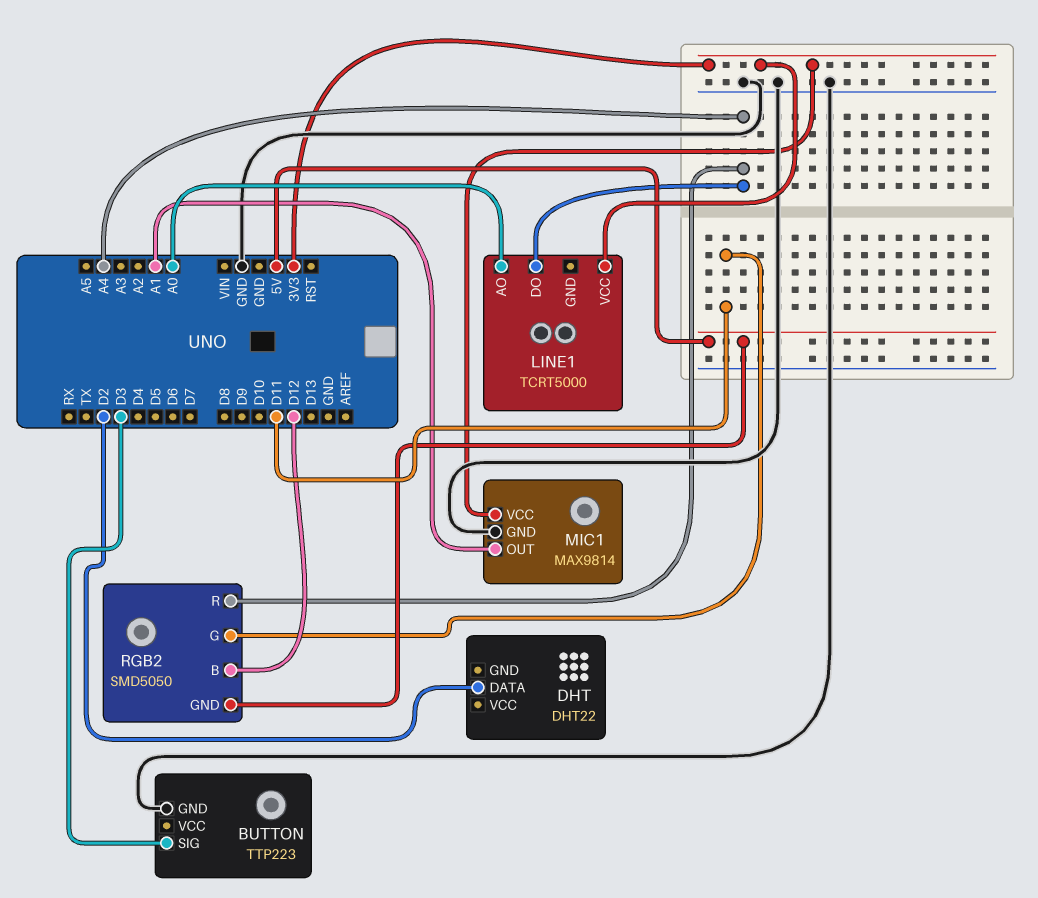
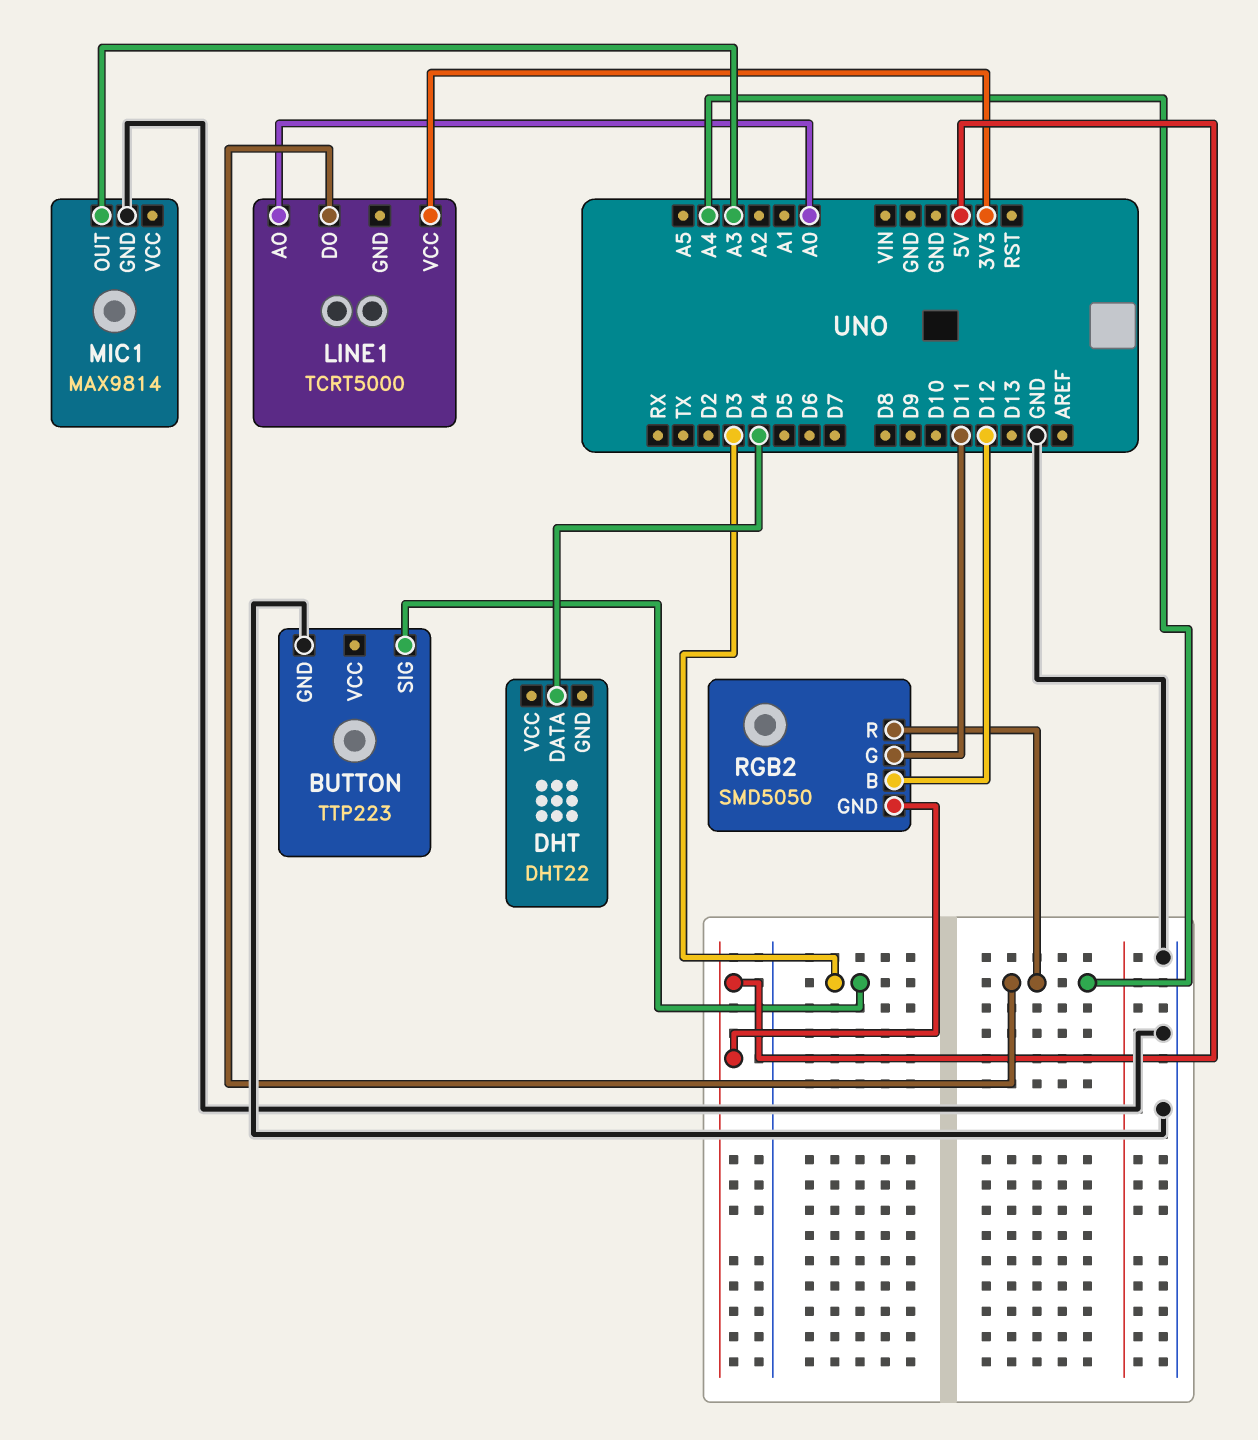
DHT pin DATA: D2 -> D4
MIC1 pin OUT: A1 -> A3
MIC1 pin VCC: 3V3 -> none

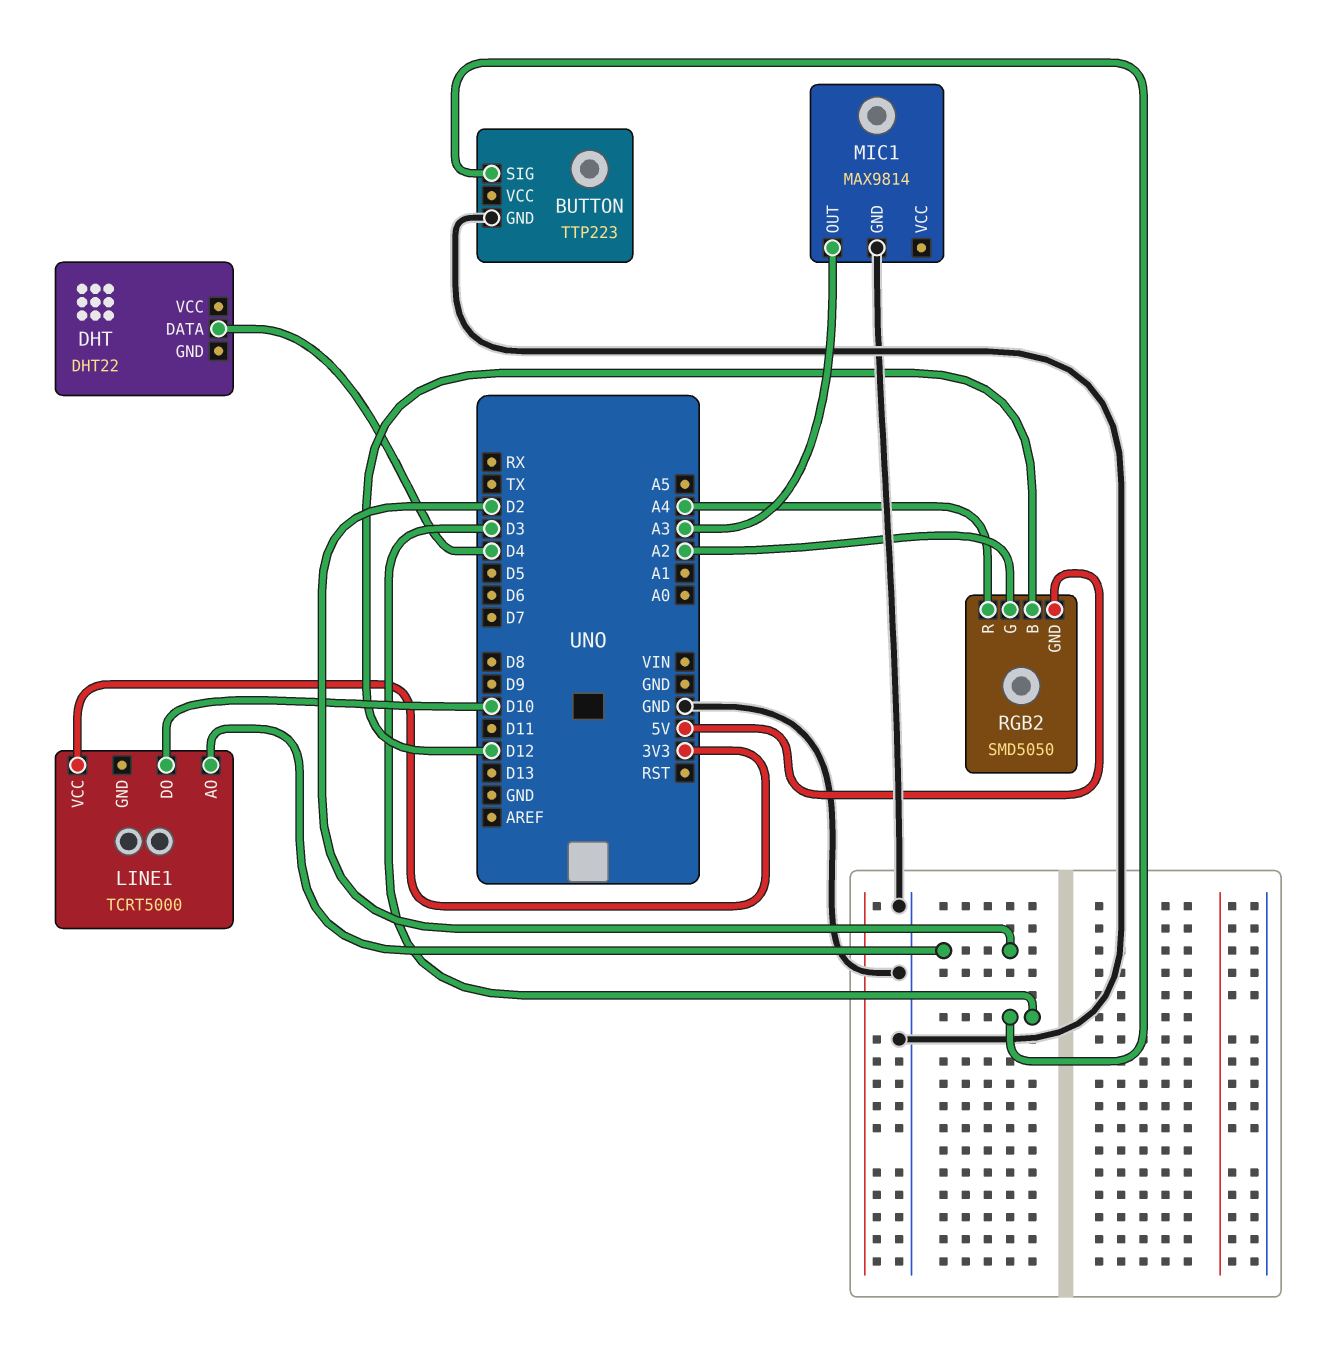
LINE1 pin AO: A0 -> D2
LINE1 pin DO: A4 -> D10
RGB2 pin G: D11 -> A2

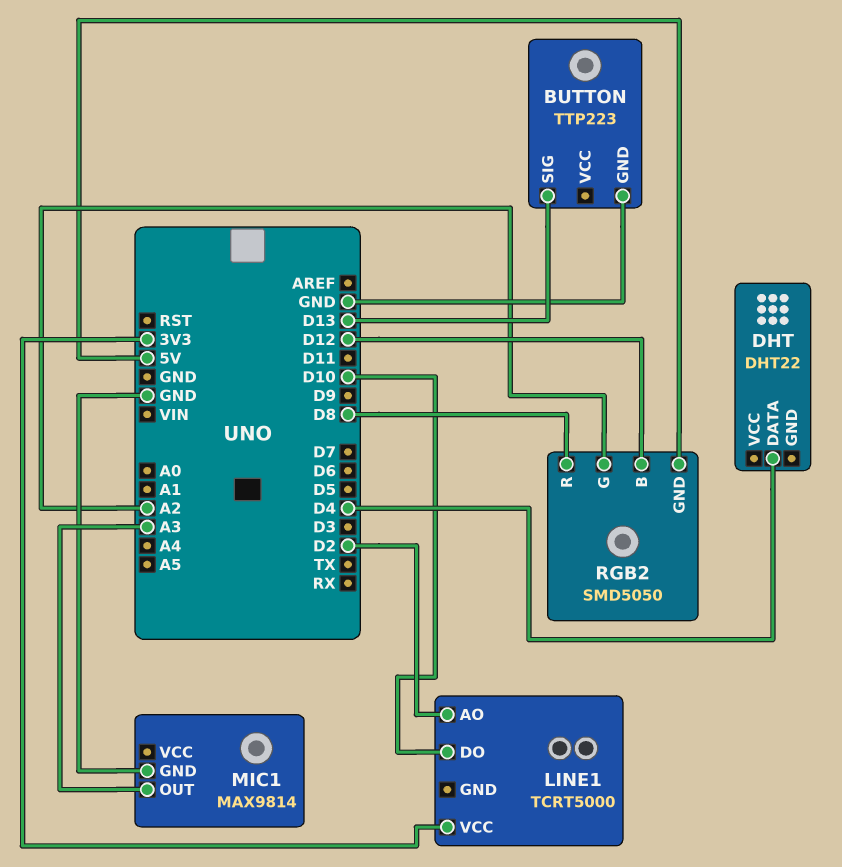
BUTTON pin SIG: D3 -> D13
RGB2 pin R: A4 -> D8

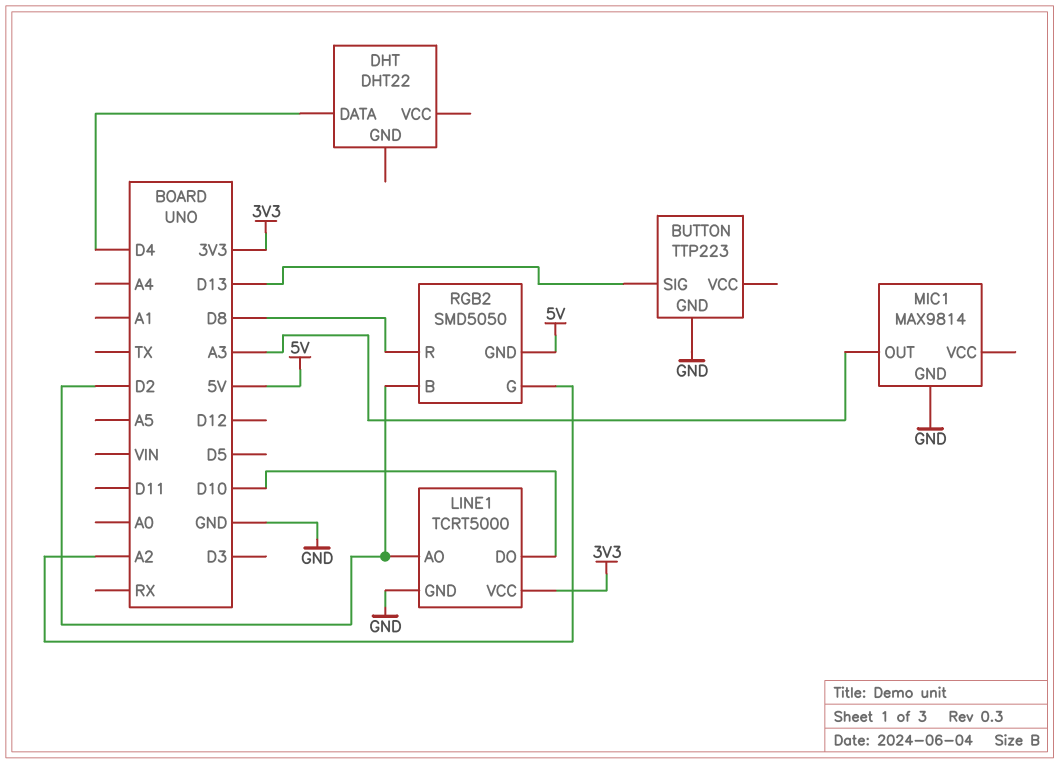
LINE1 pin GND: none -> GND
RGB2 pin B: D12 -> D2

